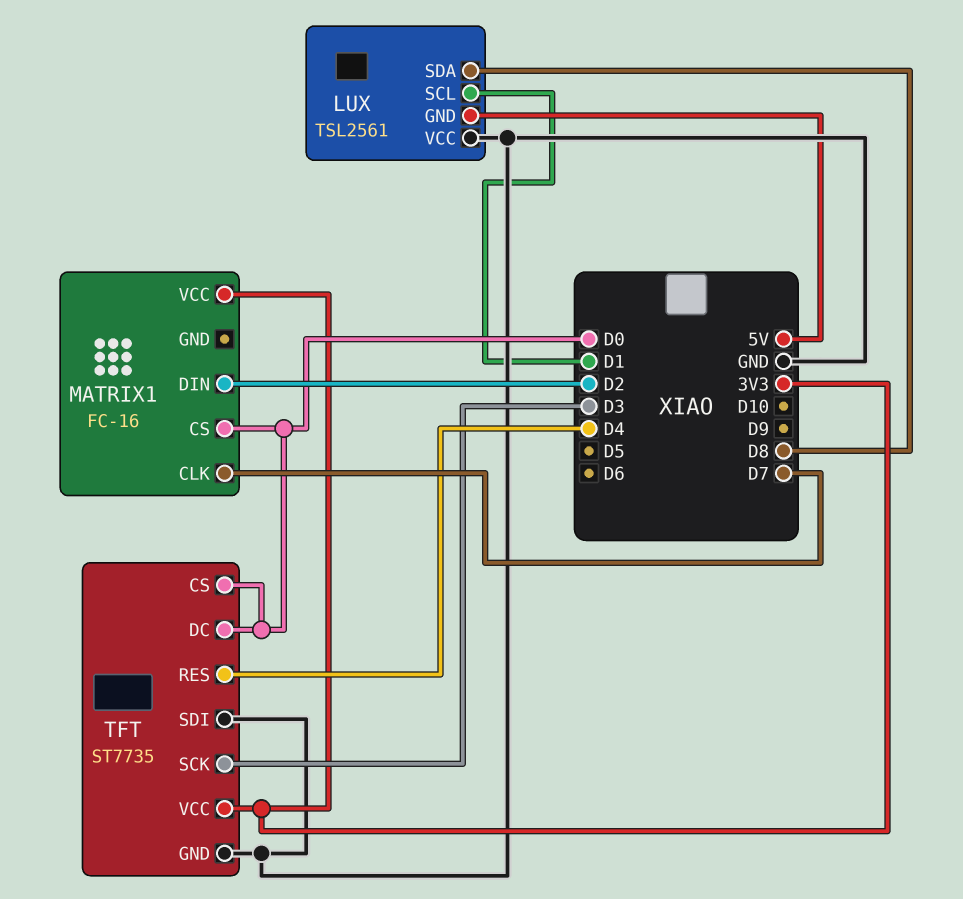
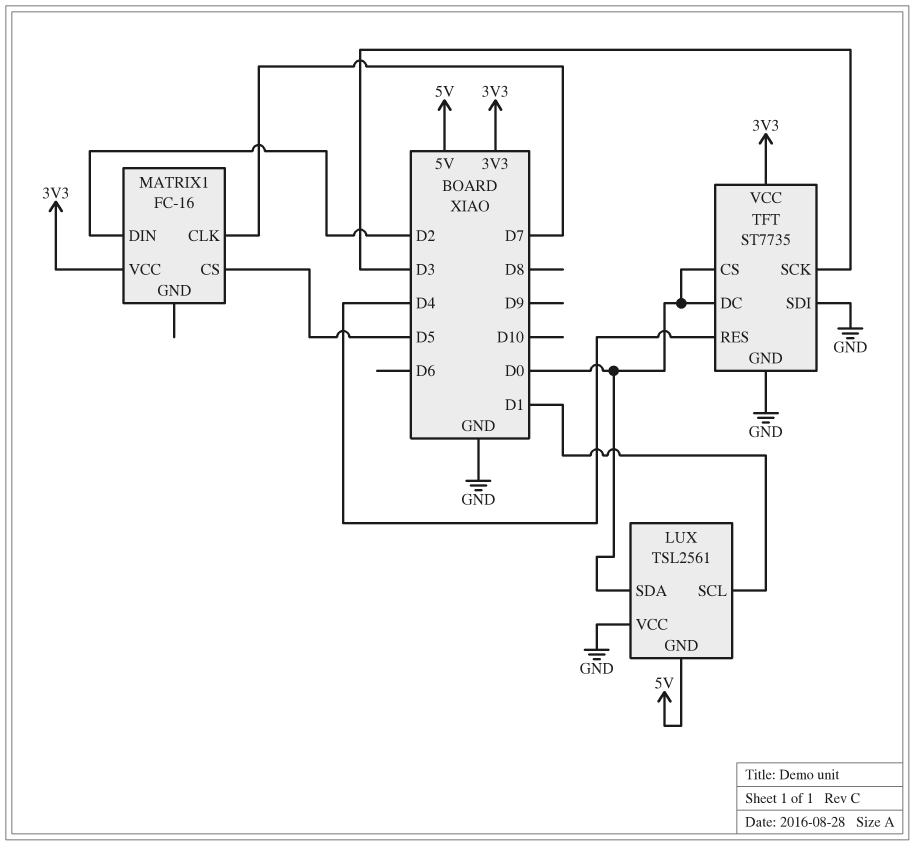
LUX pin SDA: D8 -> D0
MATRIX1 pin CS: D0 -> D5

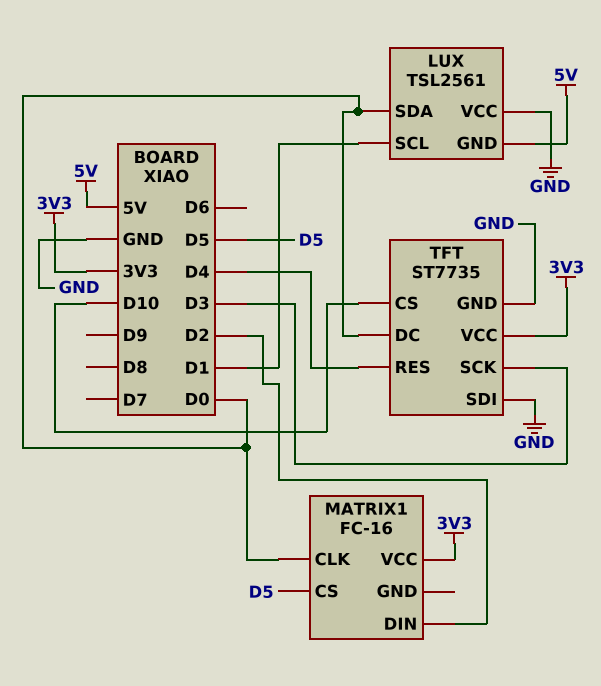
MATRIX1 pin CLK: D7 -> D0
TFT pin CS: D0 -> D10

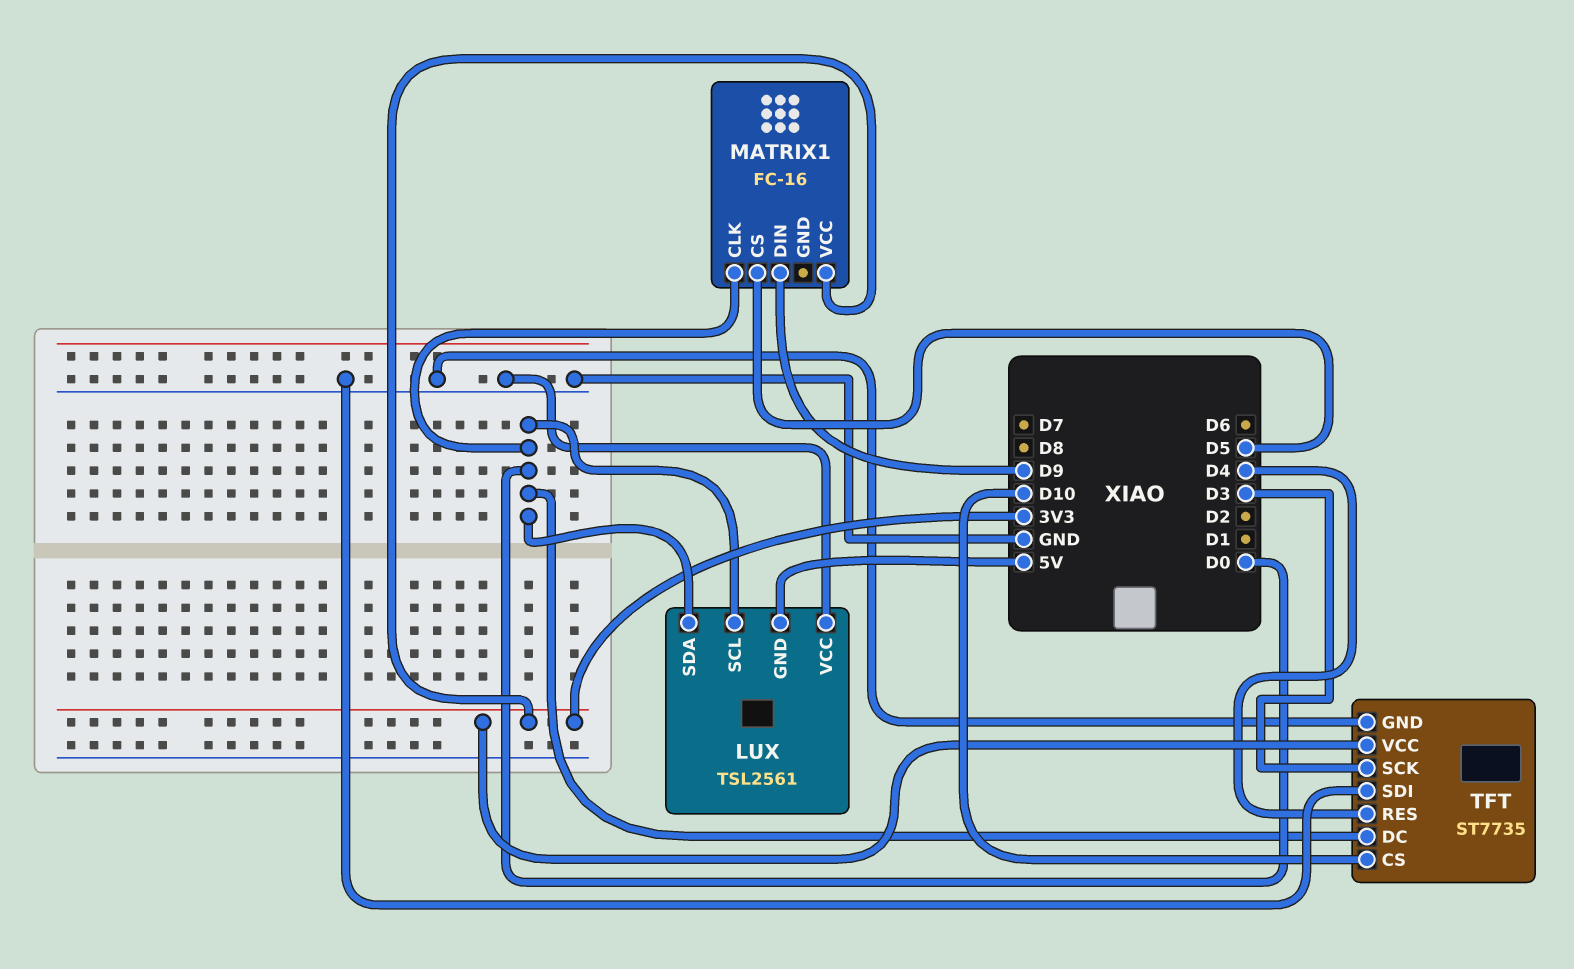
LUX pin SCL: D1 -> D0
MATRIX1 pin DIN: D2 -> D9

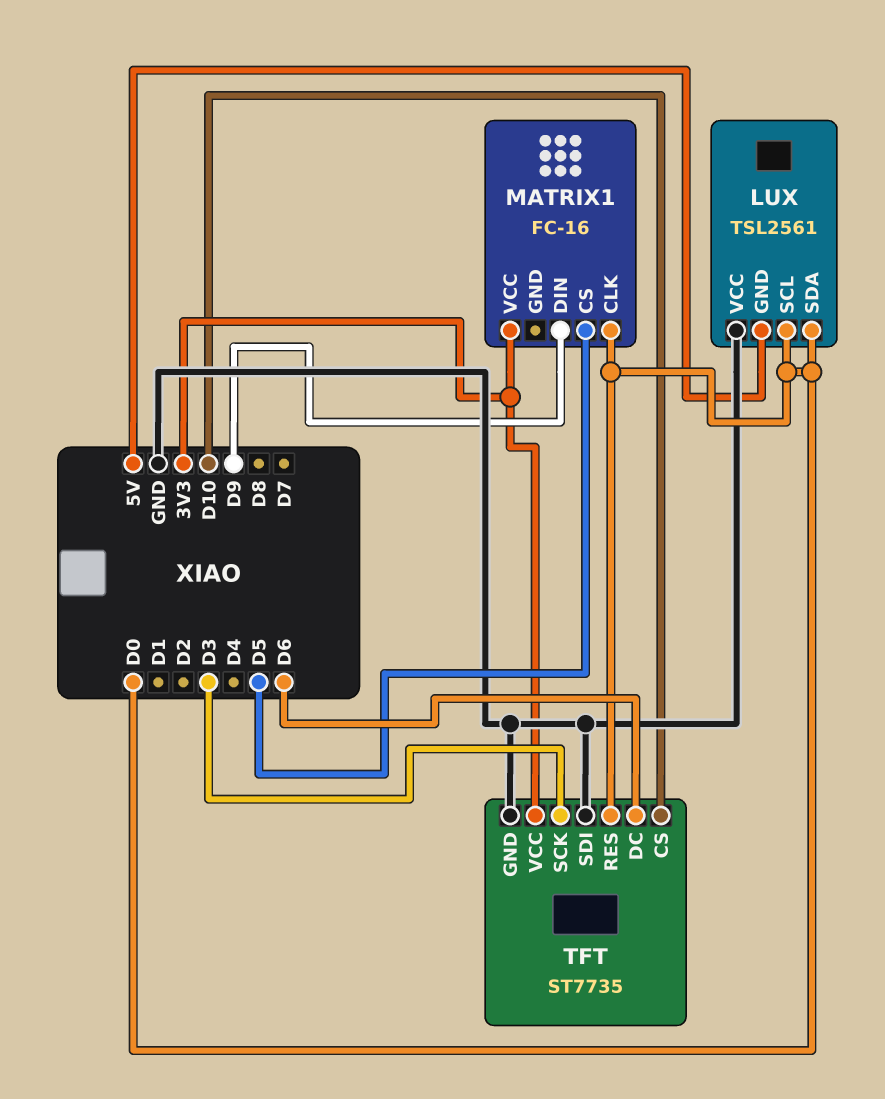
TFT pin DC: D0 -> D6
TFT pin RES: D4 -> D0

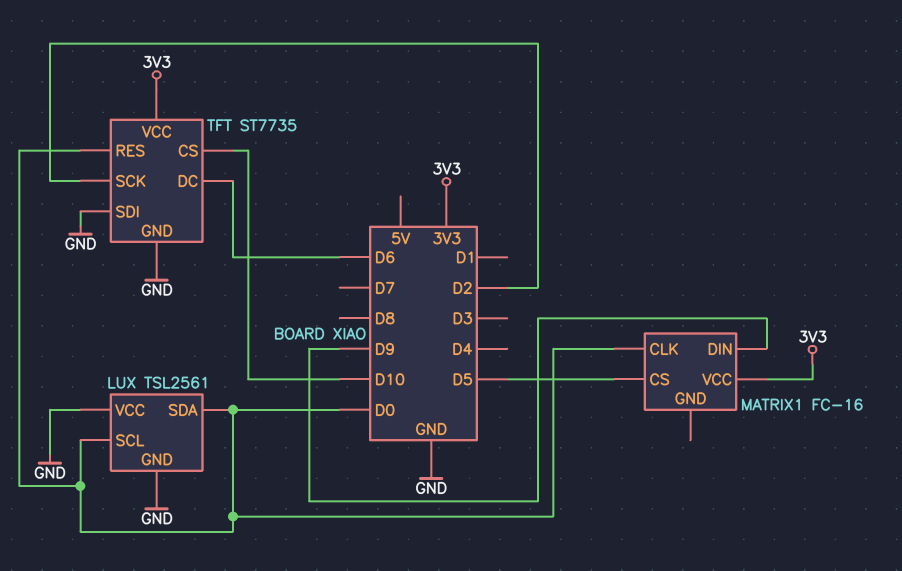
LUX pin GND: 5V -> GND
TFT pin SCK: D3 -> D2

